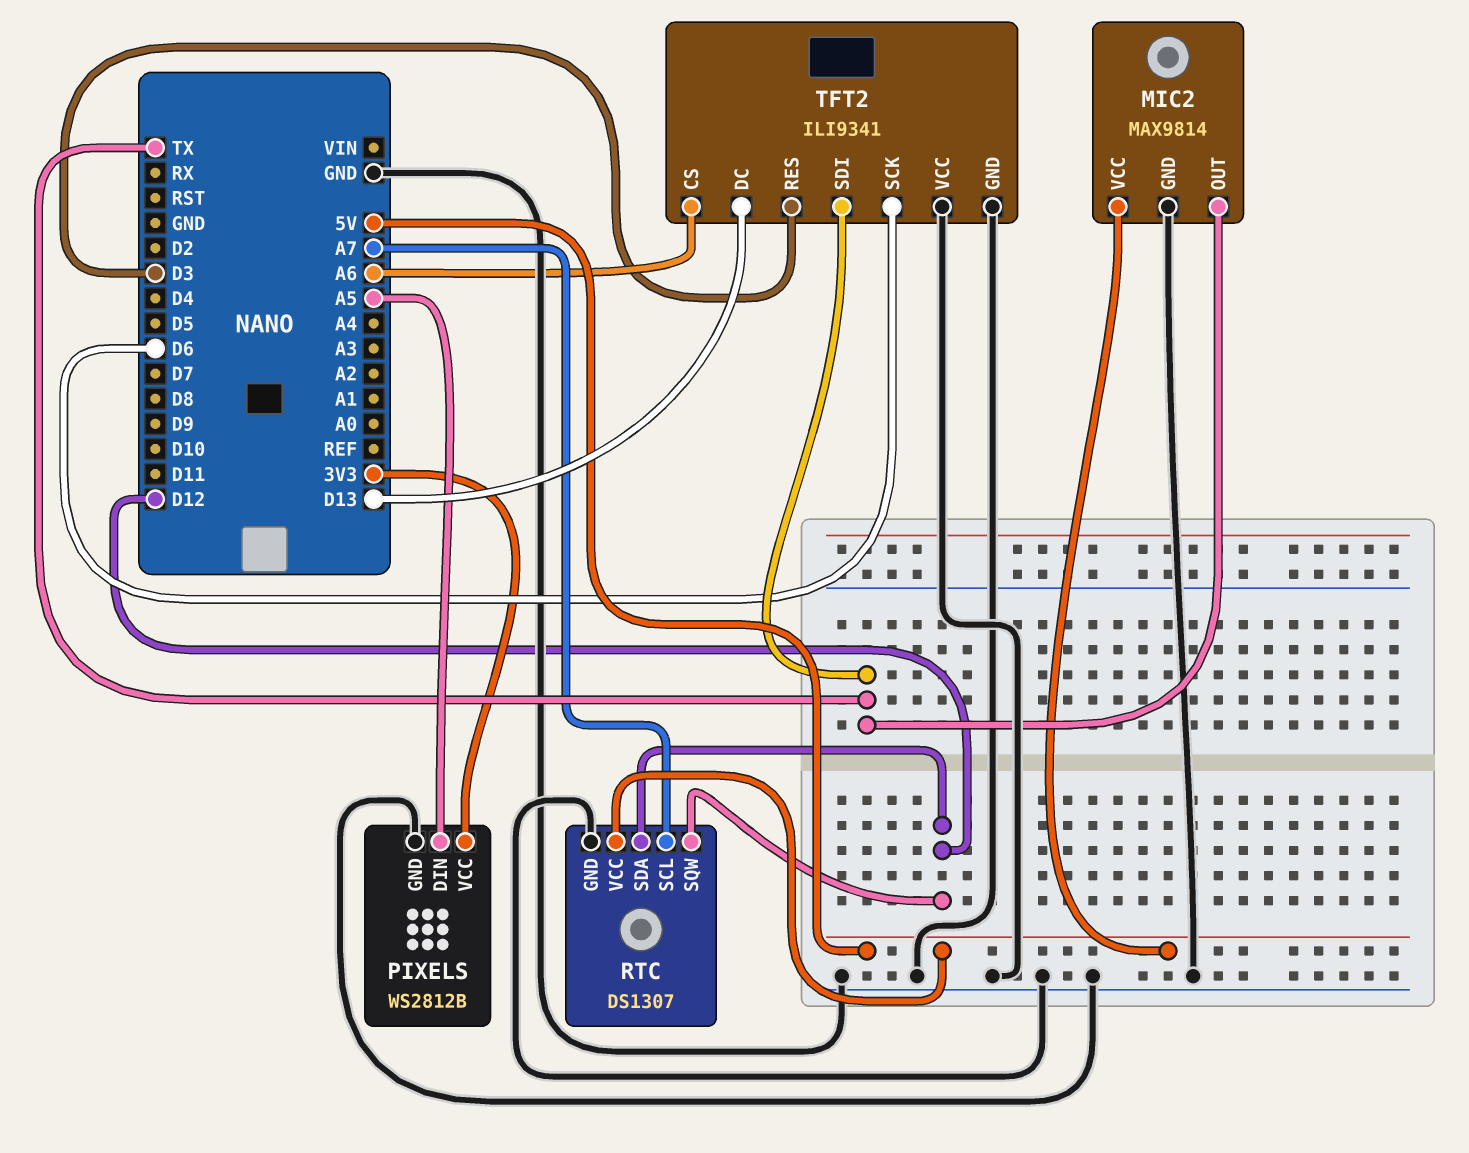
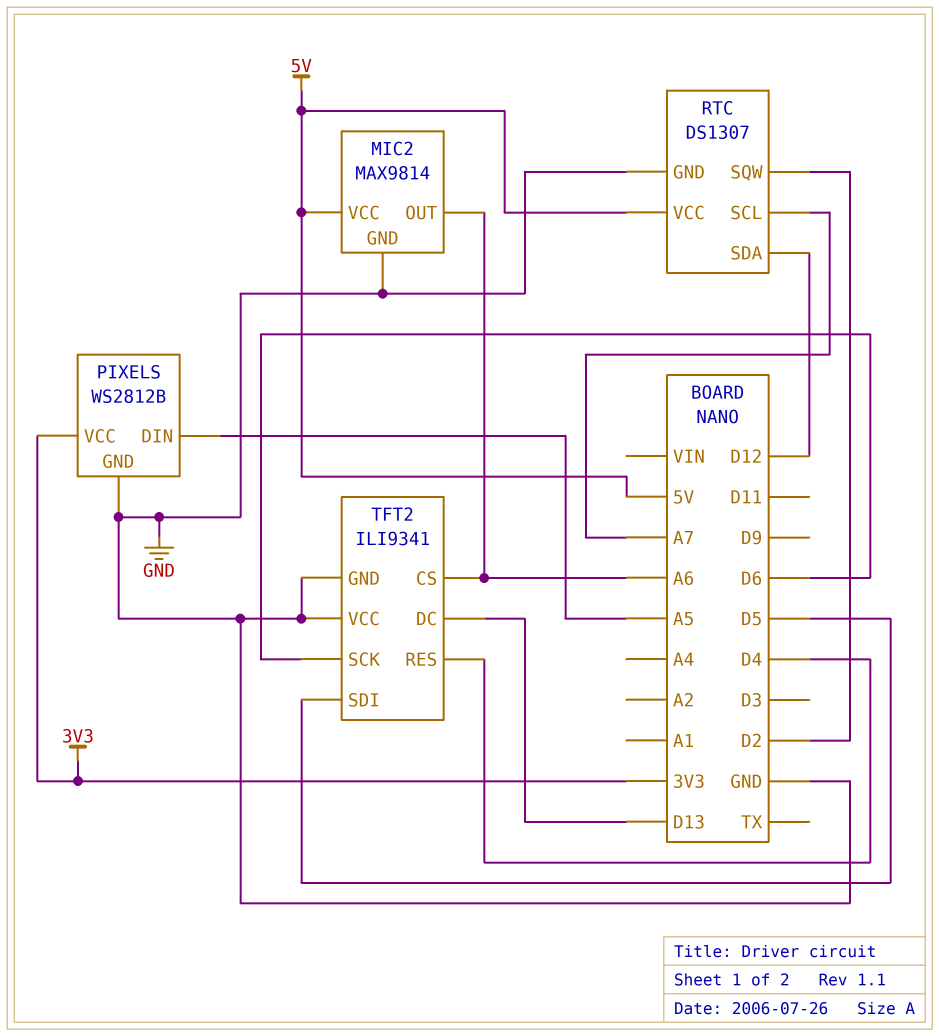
MIC2 pin OUT: TX -> A6
RTC pin SQW: D12 -> D2
TFT2 pin RES: D3 -> D4
TFT2 pin SDI: TX -> D5

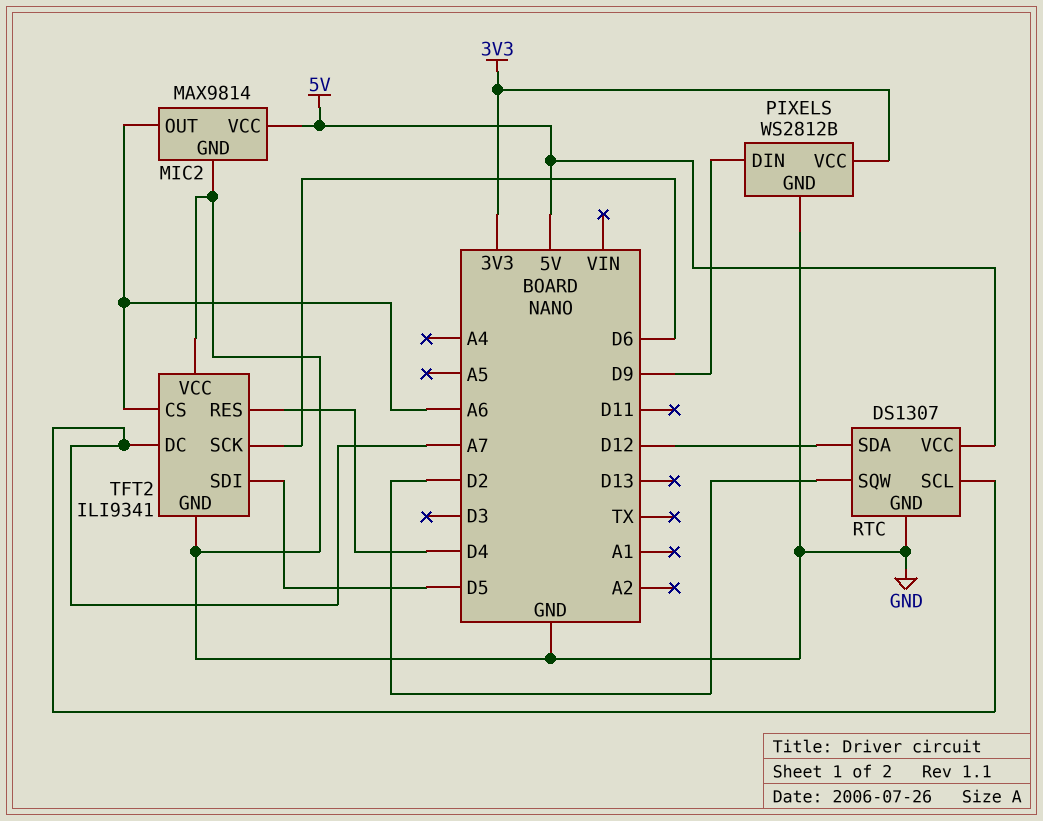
PIXELS pin DIN: A5 -> D9
TFT2 pin DC: D13 -> A7

